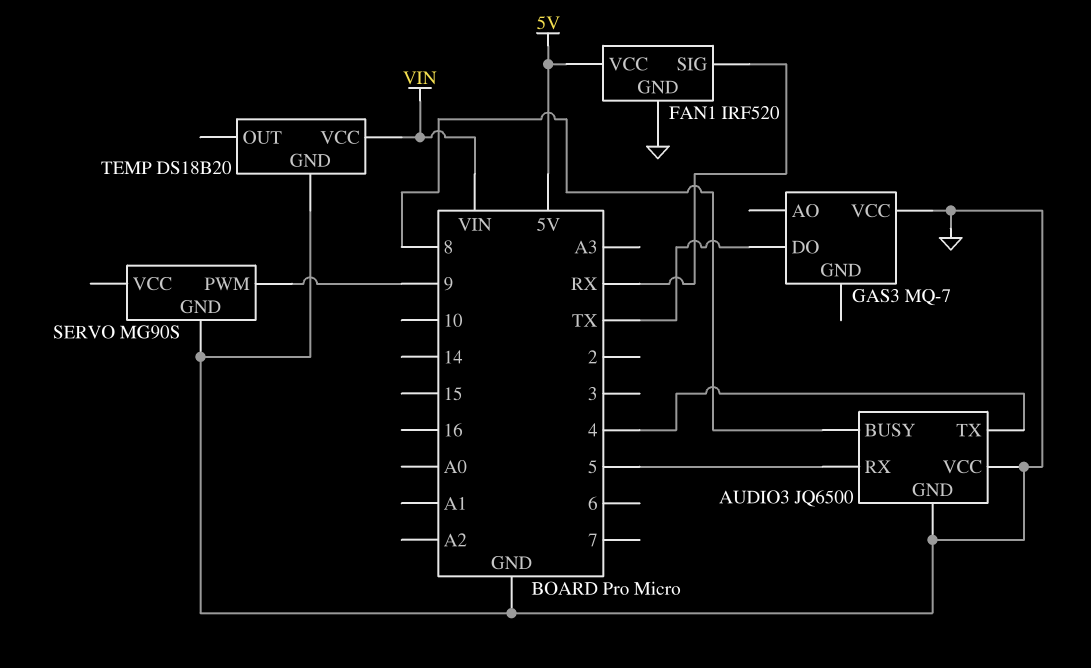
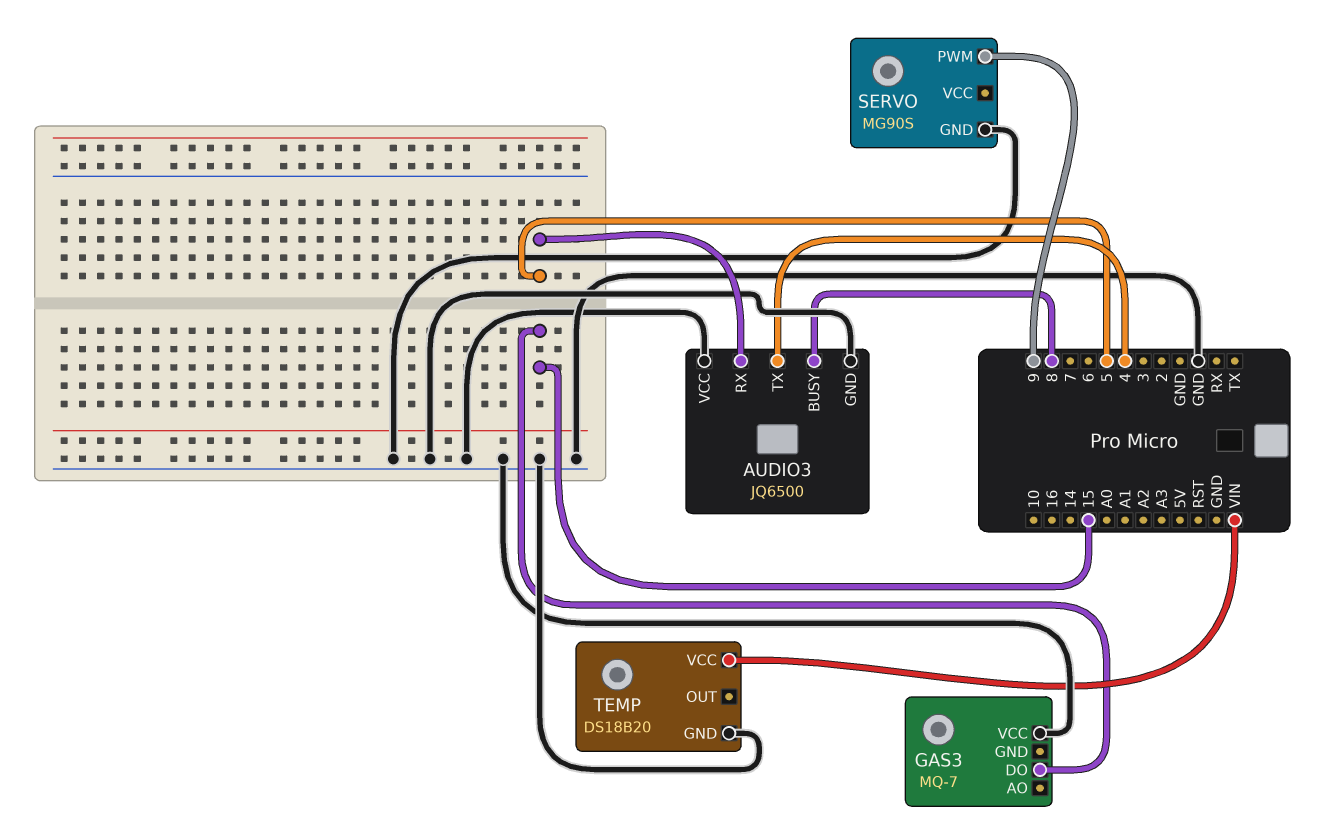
FAN1: IRF520 -> none
FAN1 pin GND: GND -> none
FAN1 pin SIG: RX -> none
FAN1 pin VCC: 5V -> none
GAS3 pin DO: TX -> 15

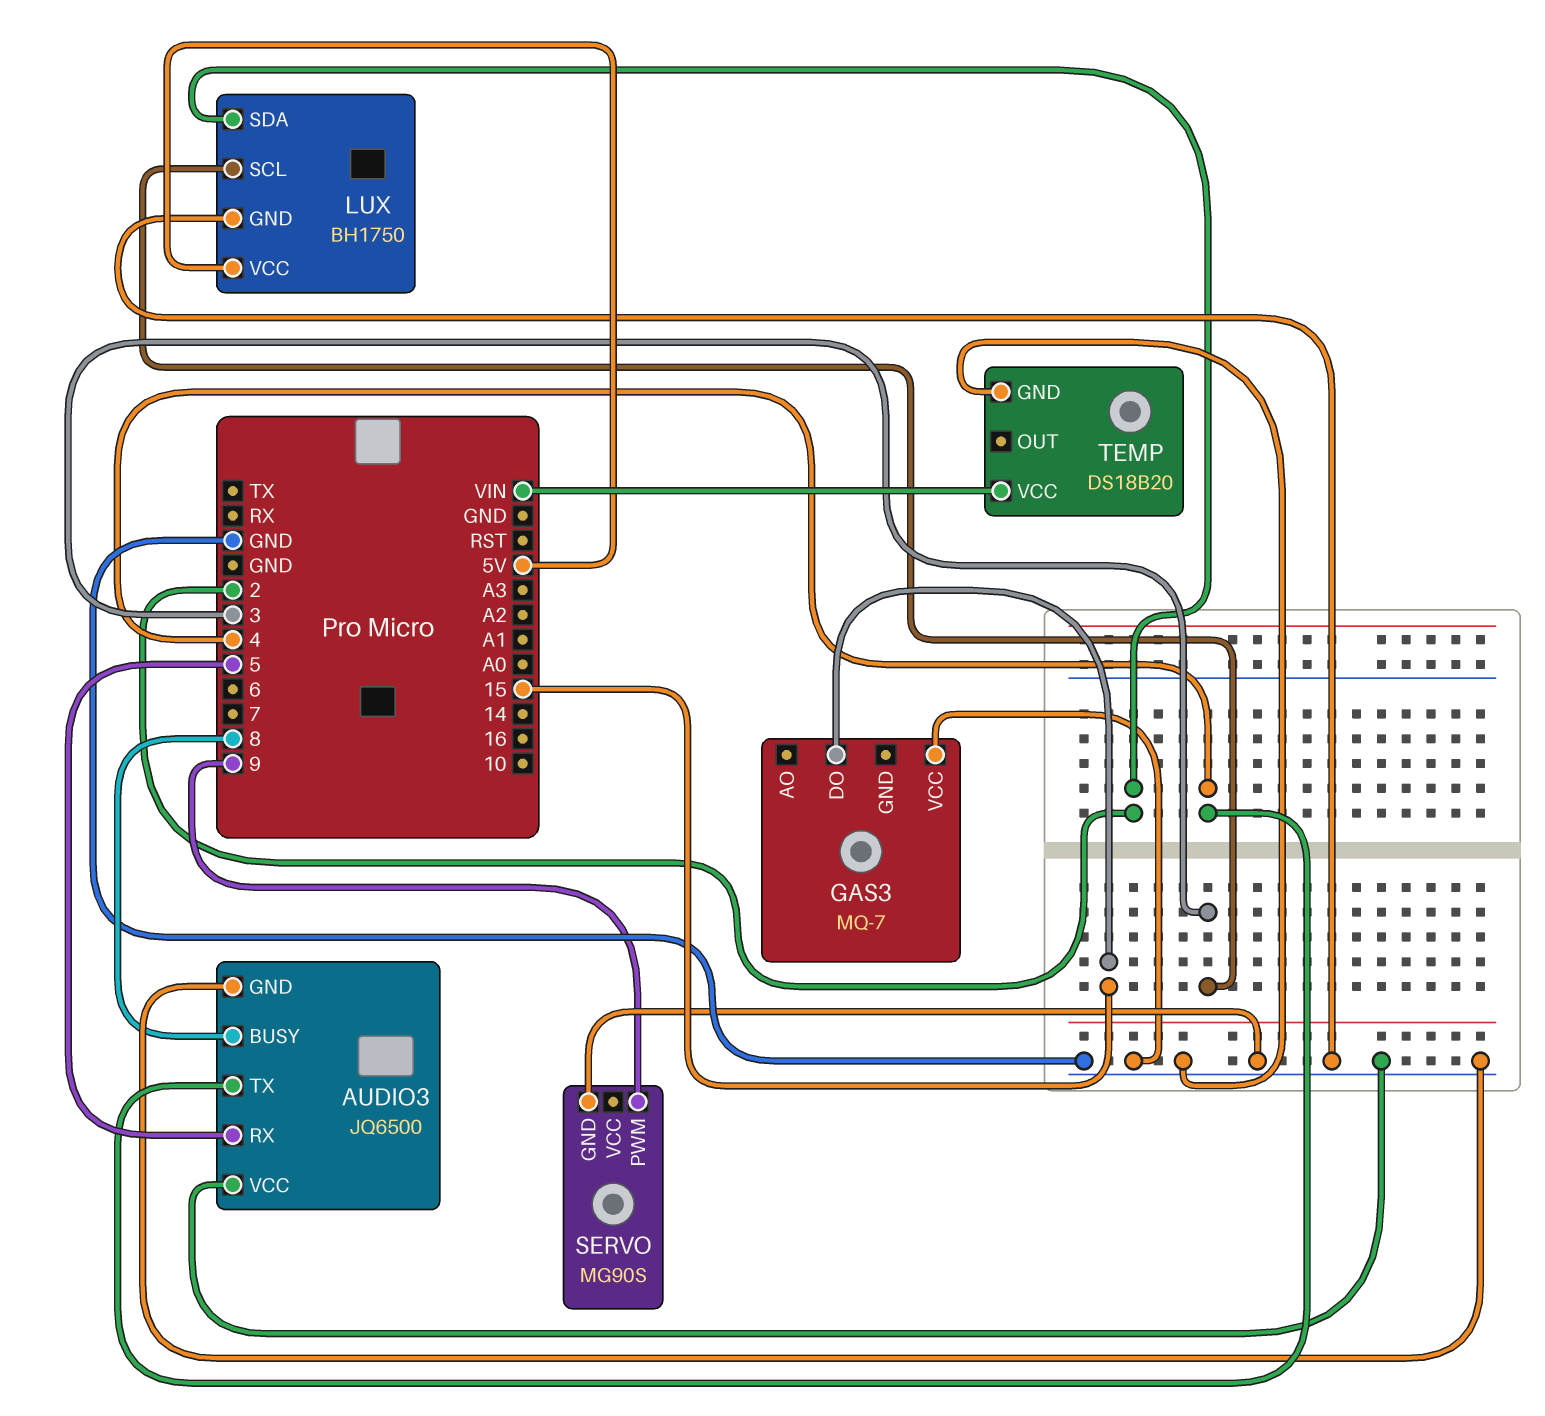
LUX: none -> BH1750
LUX pin GND: none -> GND
LUX pin SCL: none -> 3
LUX pin SDA: none -> 2
LUX pin VCC: none -> 5V

